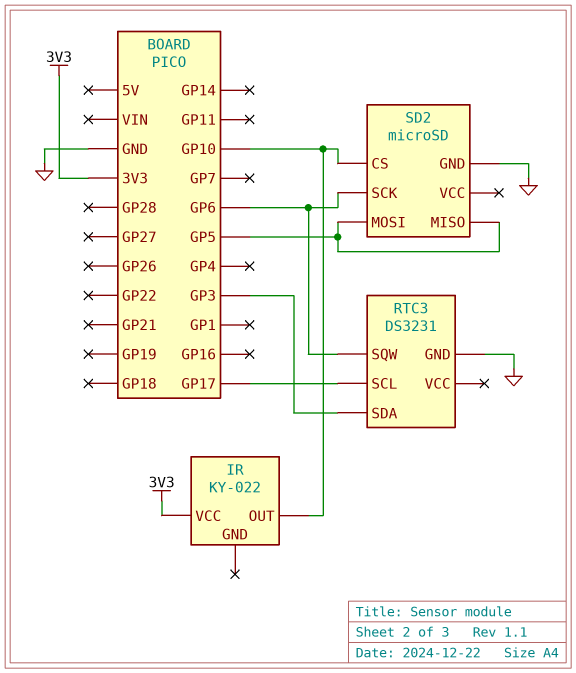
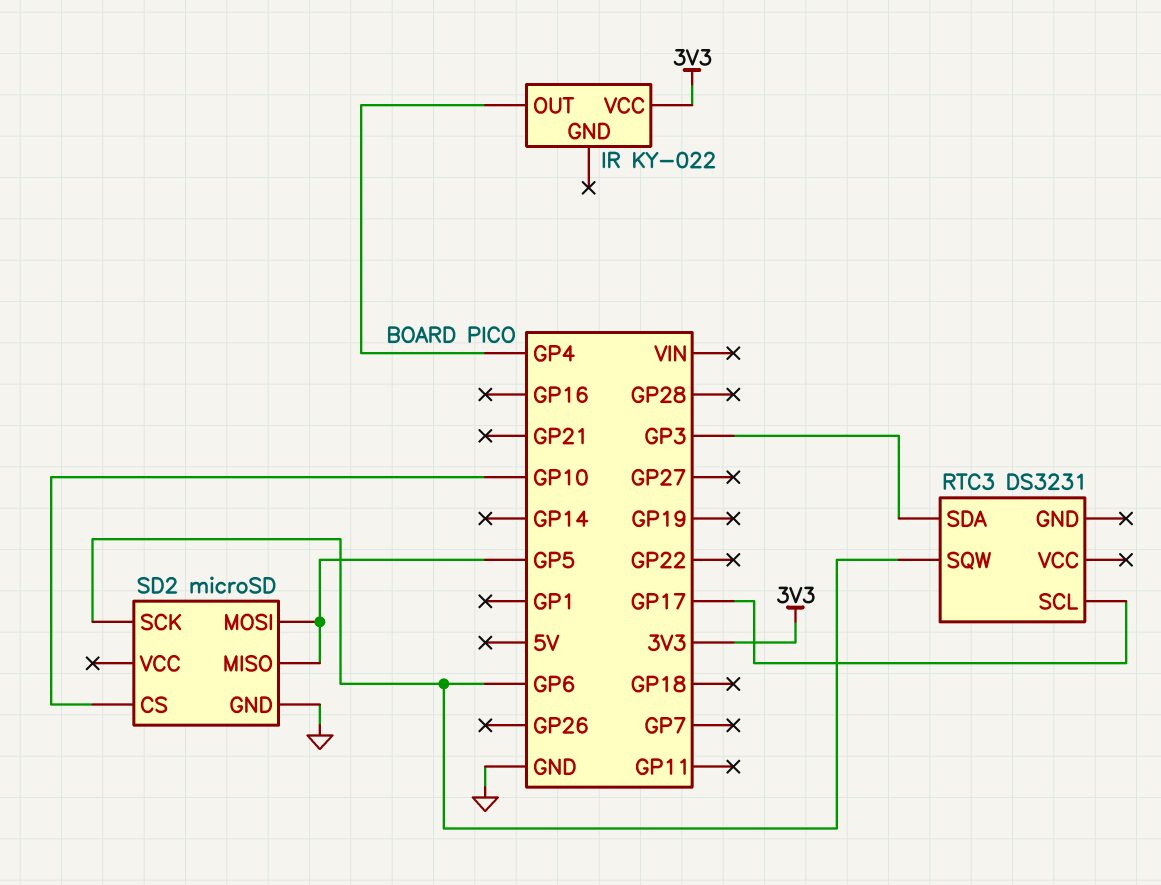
IR pin OUT: GP10 -> GP4
RTC3 pin GND: GND -> none

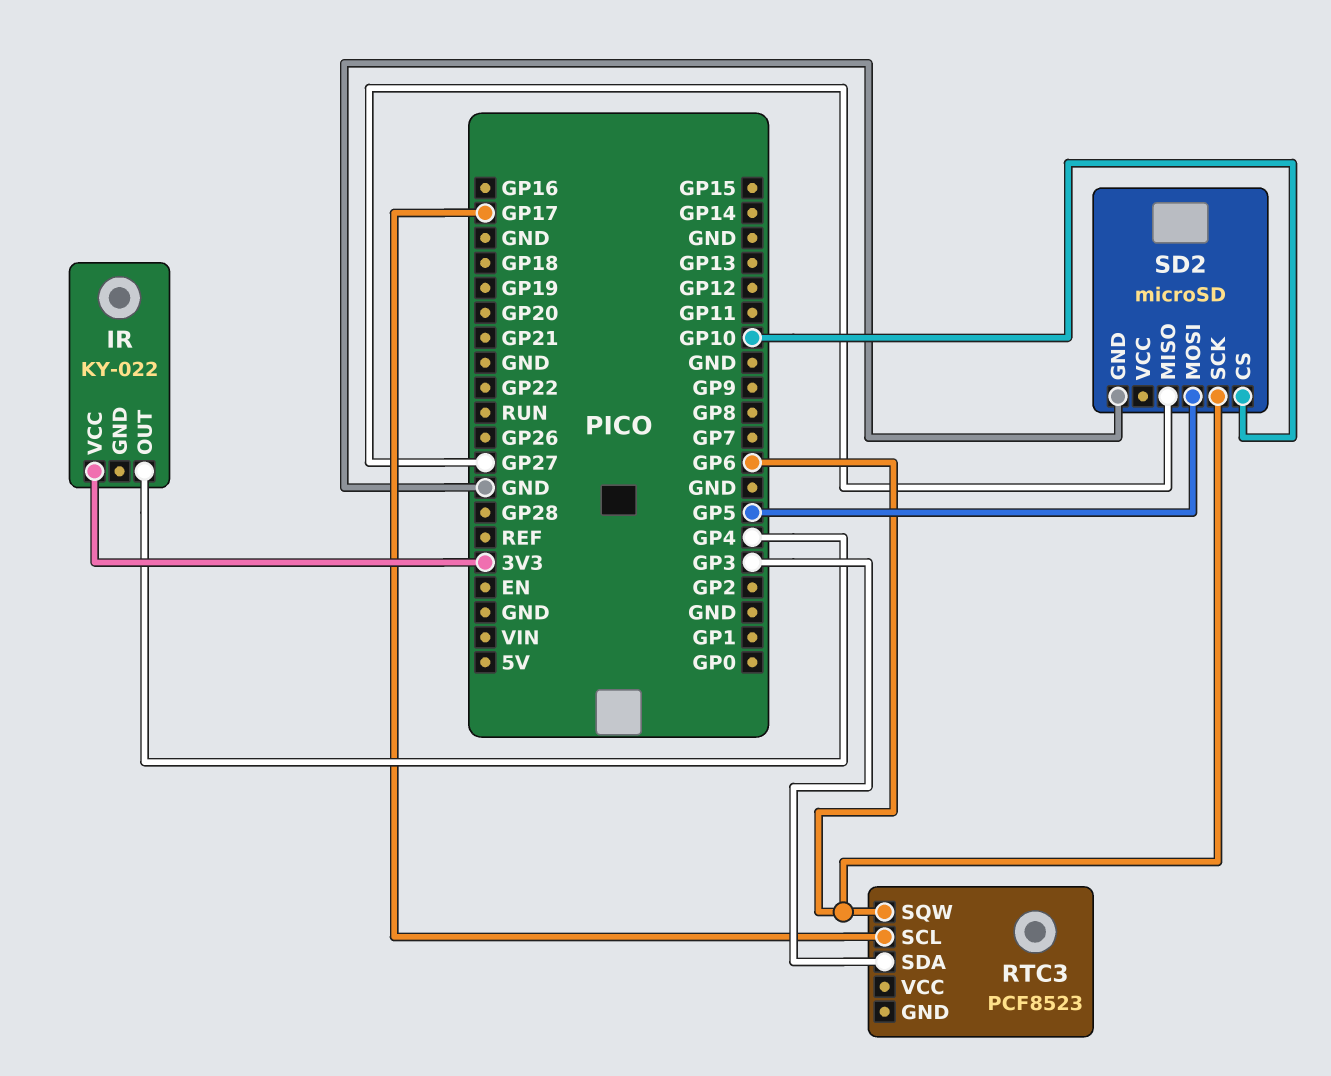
RTC3: DS3231 -> PCF8523
SD2 pin MISO: GP5 -> GP27

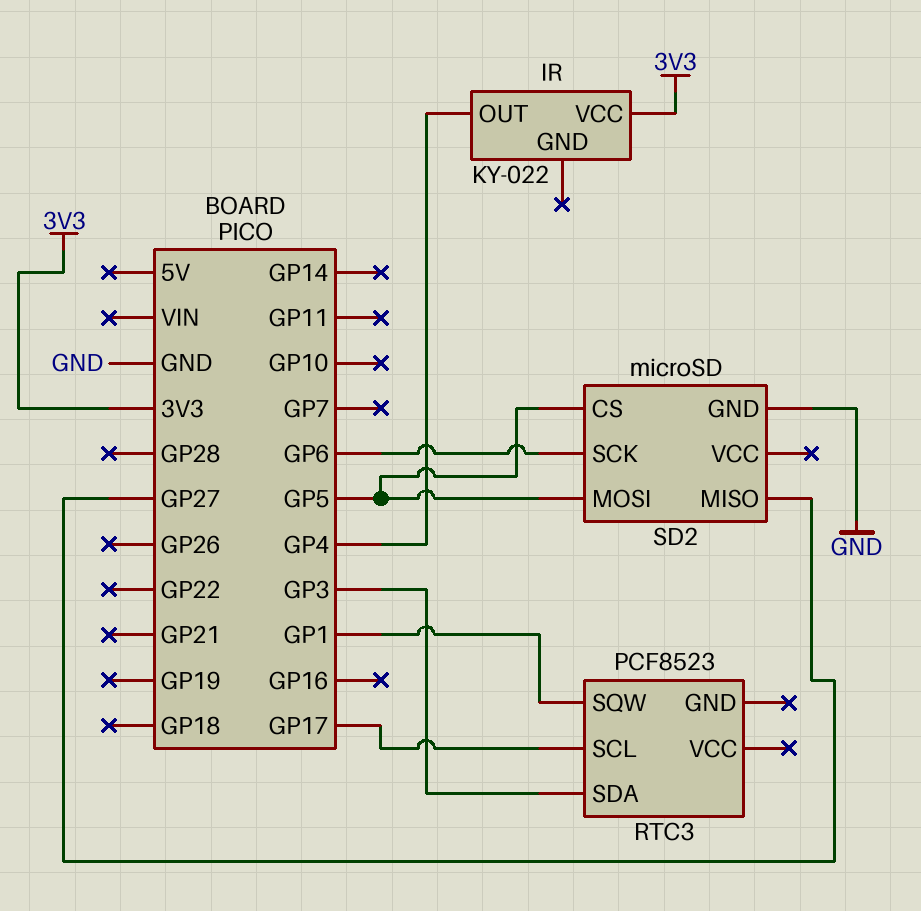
RTC3 pin SQW: GP6 -> GP1
SD2 pin CS: GP10 -> GP5

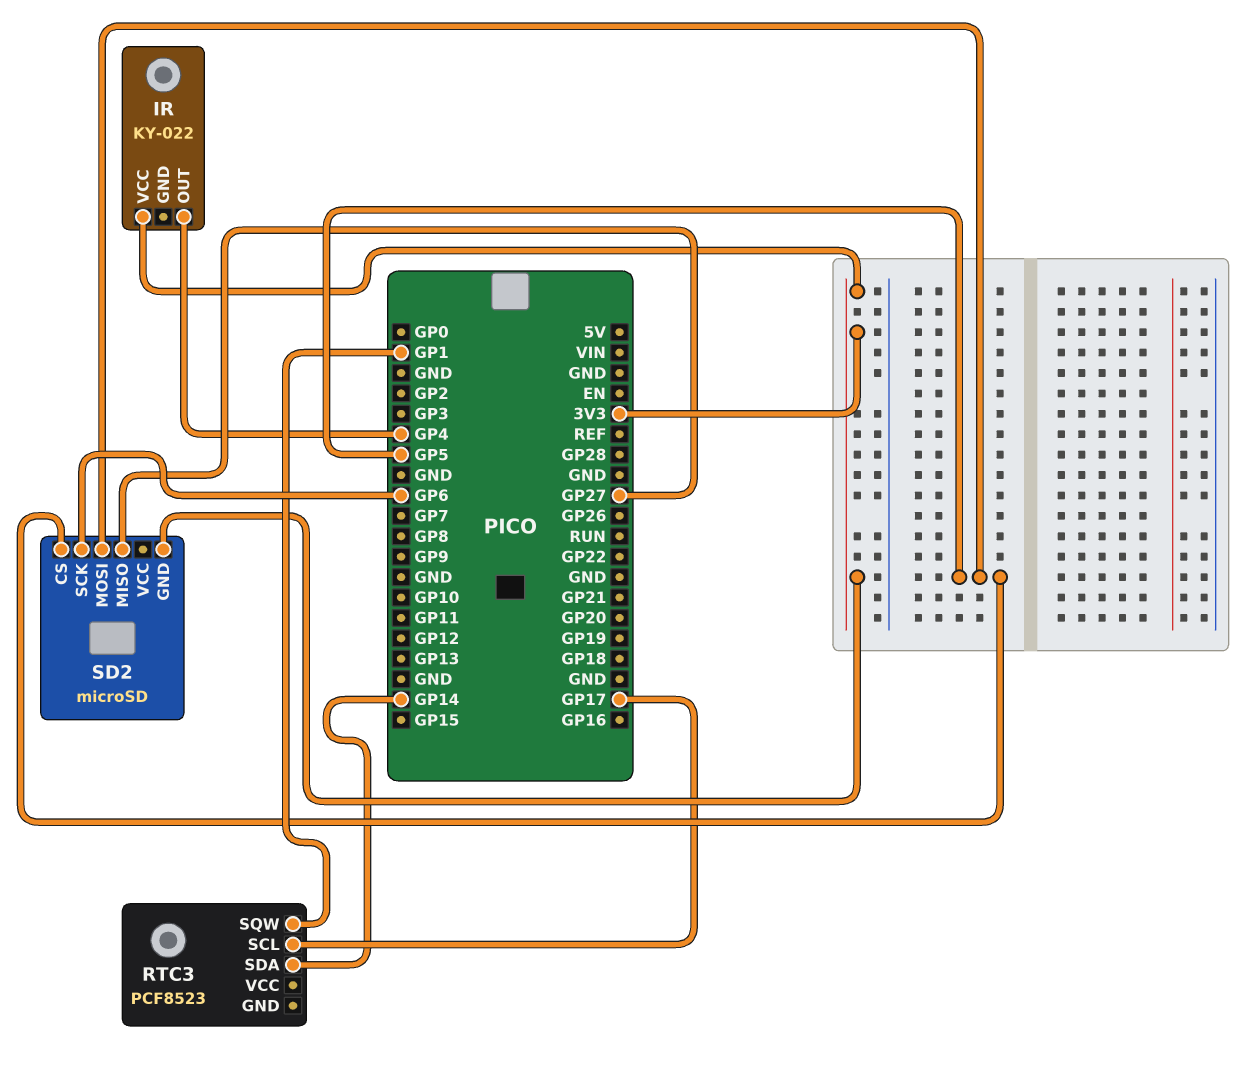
RTC3 pin SDA: GP3 -> GP14
SD2 pin GND: GND -> 3V3

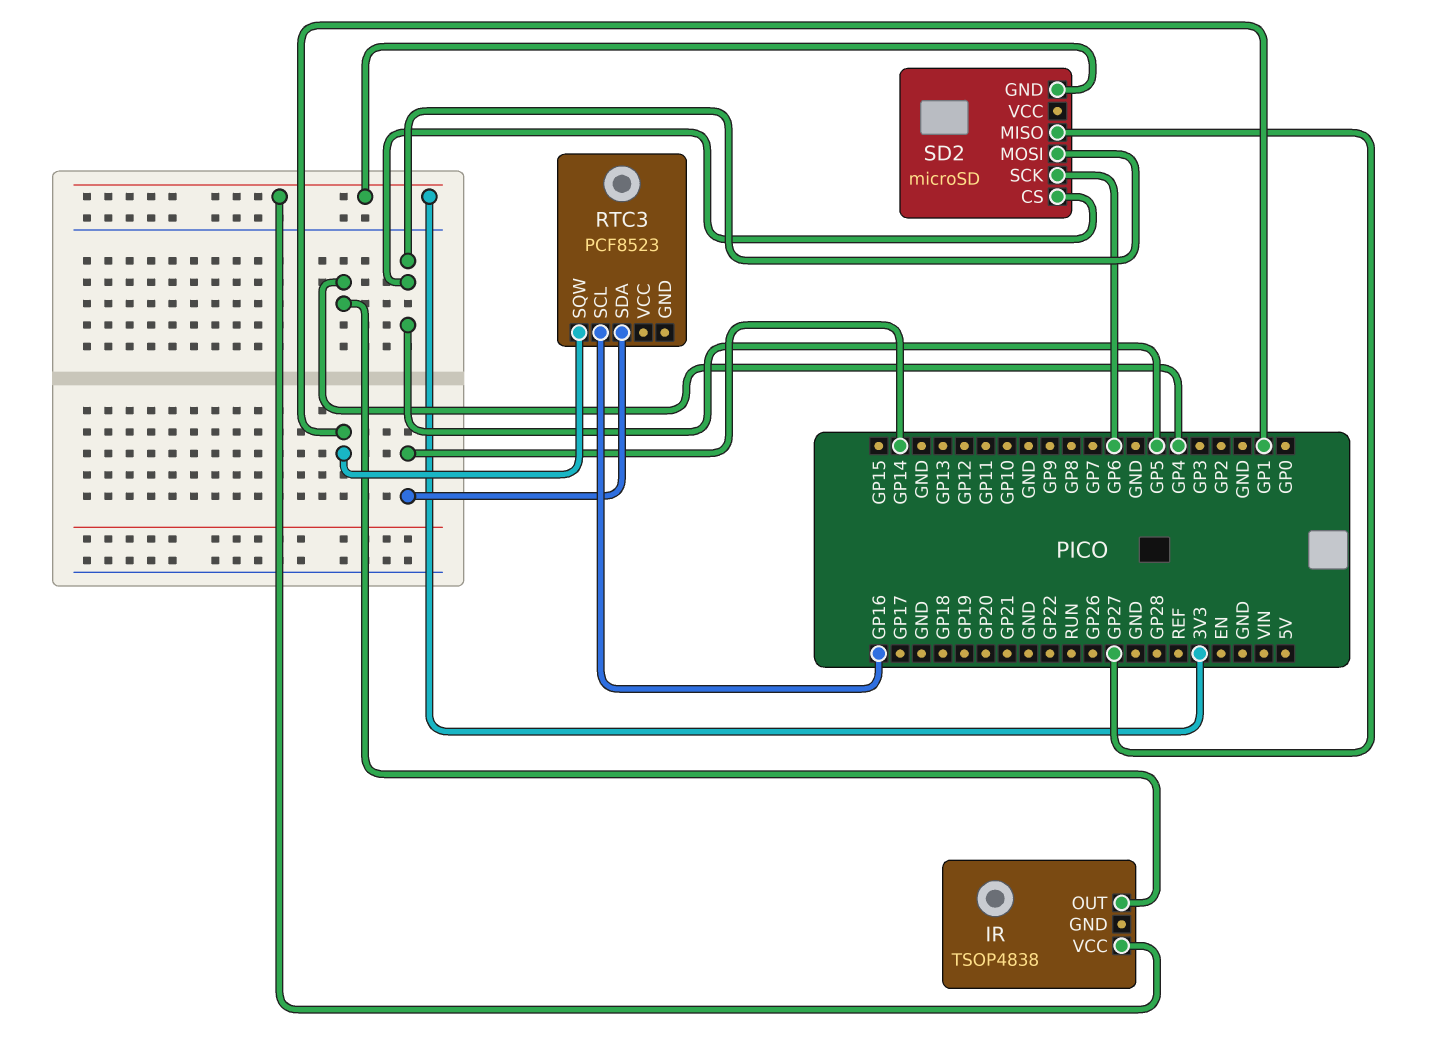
IR: KY-022 -> TSOP4838
RTC3 pin SCL: GP17 -> GP16

